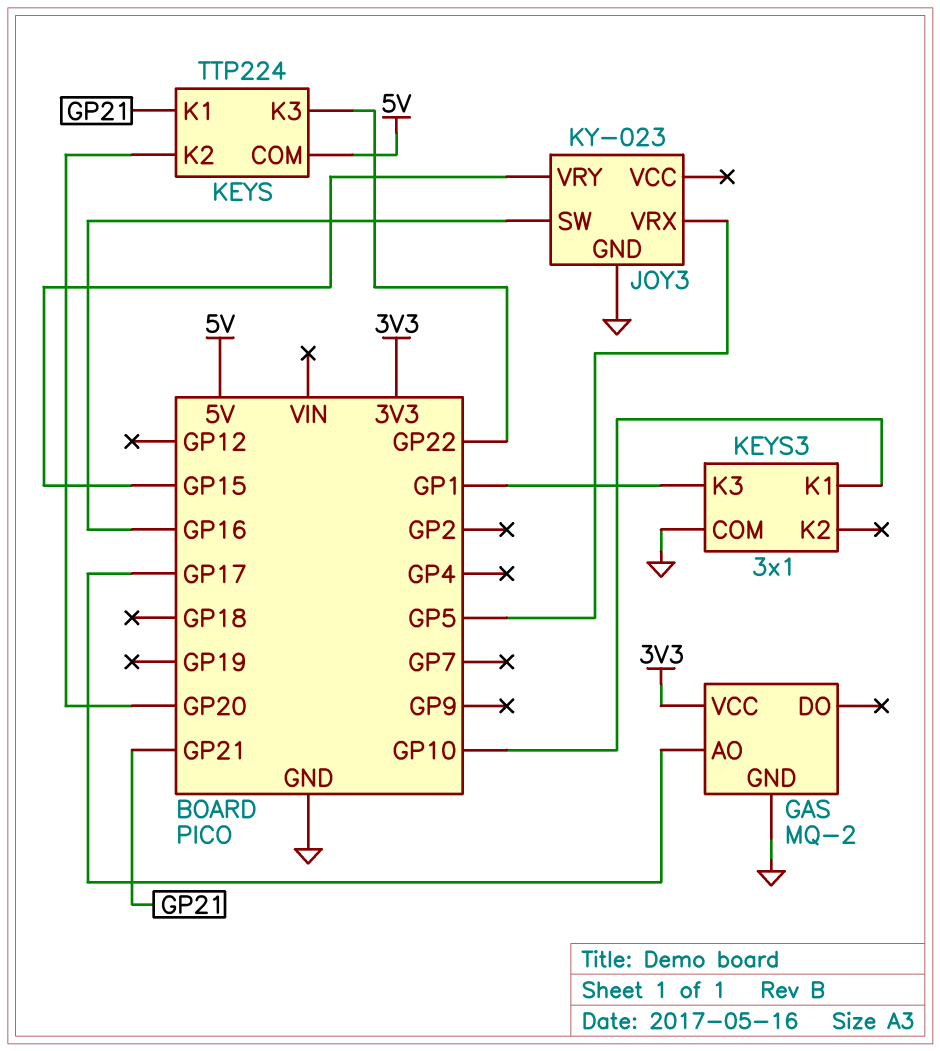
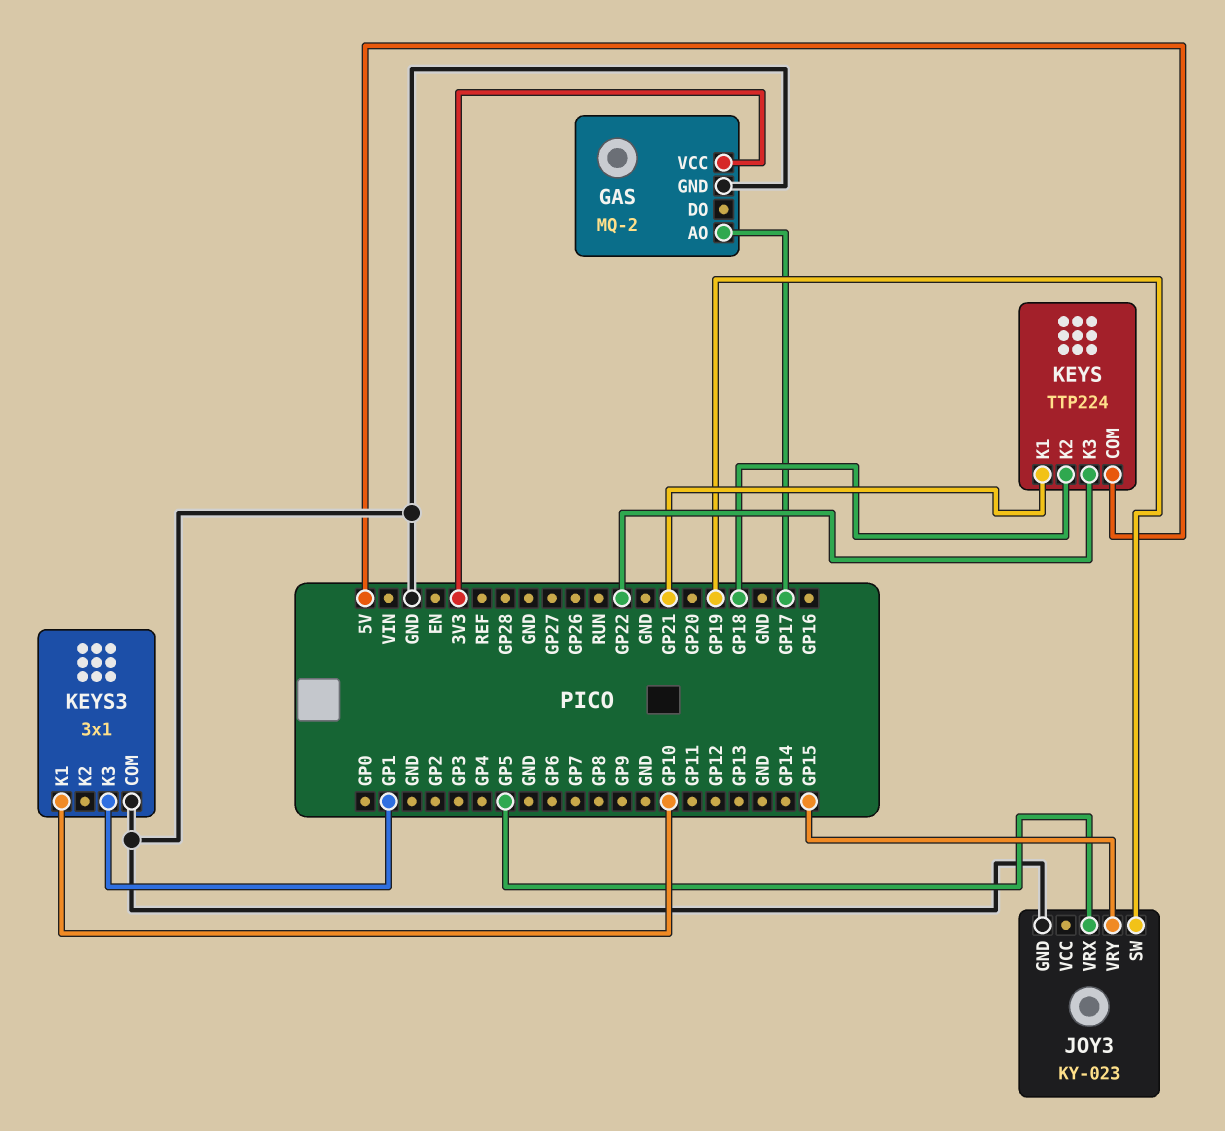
JOY3 pin SW: GP16 -> GP19
KEYS pin K2: GP20 -> GP18

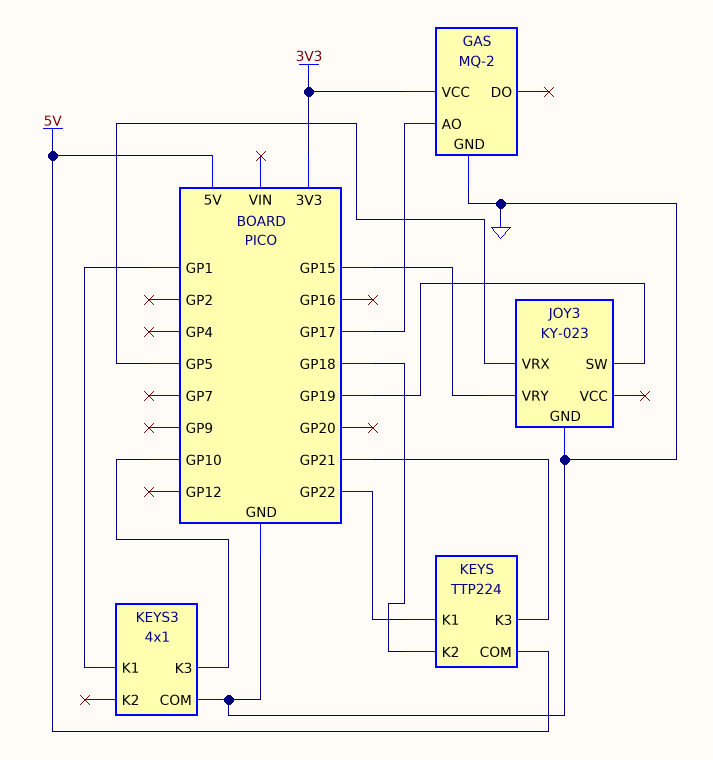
KEYS pin K1: GP21 -> GP22
KEYS pin K3: GP22 -> GP21
KEYS3: 3x1 -> 4x1
KEYS3 pin K1: GP10 -> GP1
KEYS3 pin K3: GP1 -> GP10

